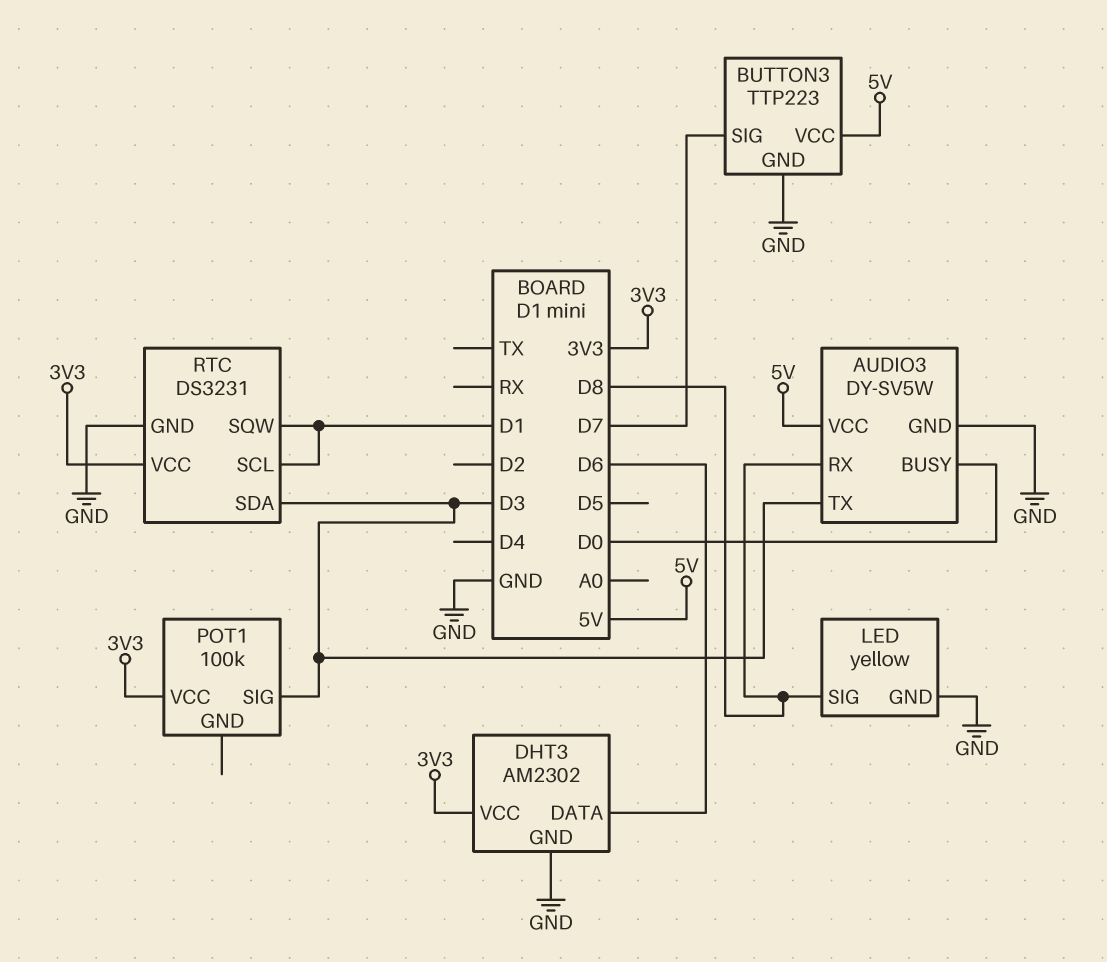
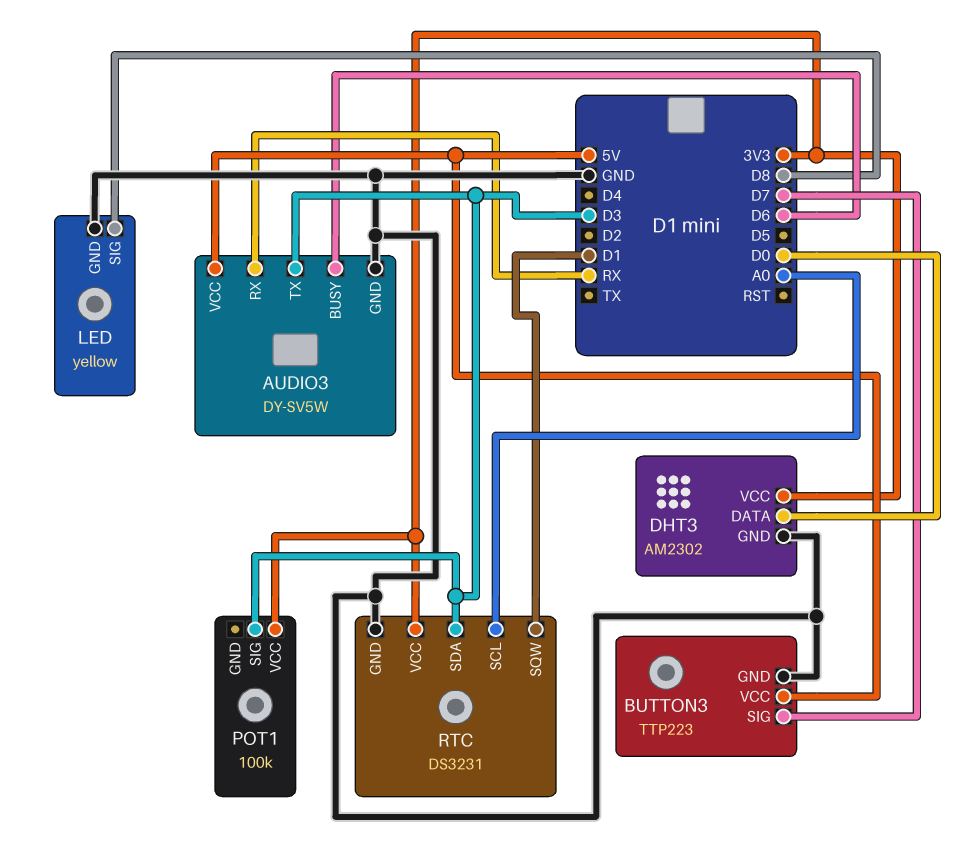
AUDIO3 pin BUSY: D0 -> D6
AUDIO3 pin RX: D8 -> RX
DHT3 pin DATA: D6 -> D0
RTC pin SCL: D1 -> A0

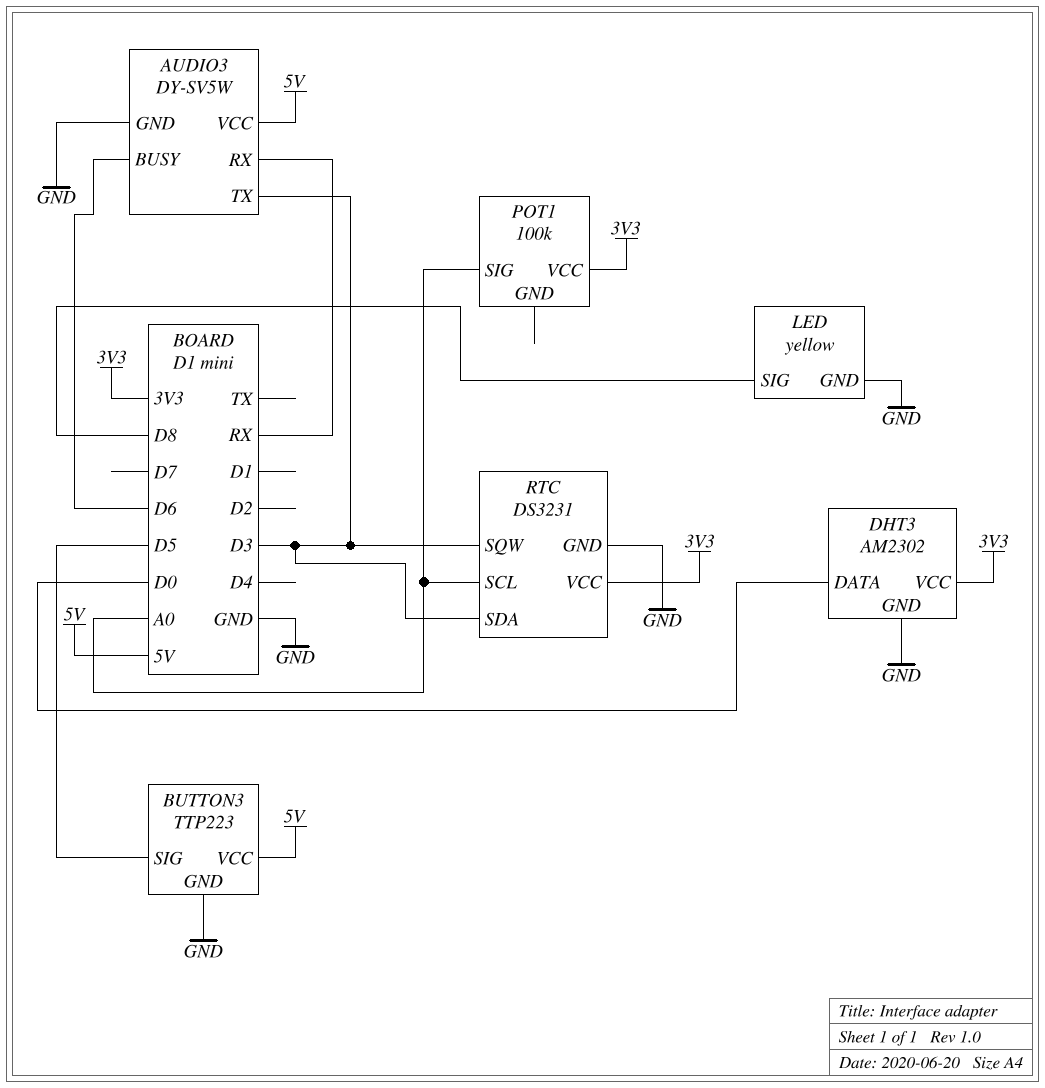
BUTTON3 pin SIG: D7 -> D5
POT1 pin SIG: D3 -> A0
RTC pin SQW: D1 -> D3

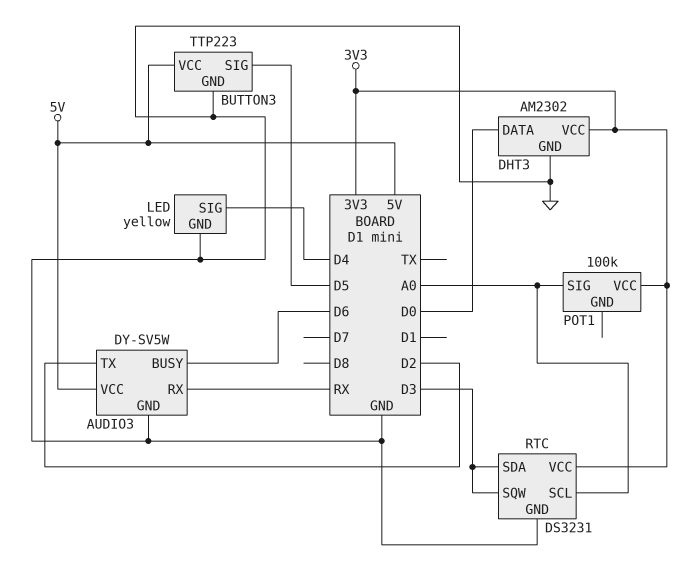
AUDIO3 pin TX: D3 -> D2
LED pin SIG: D8 -> D4

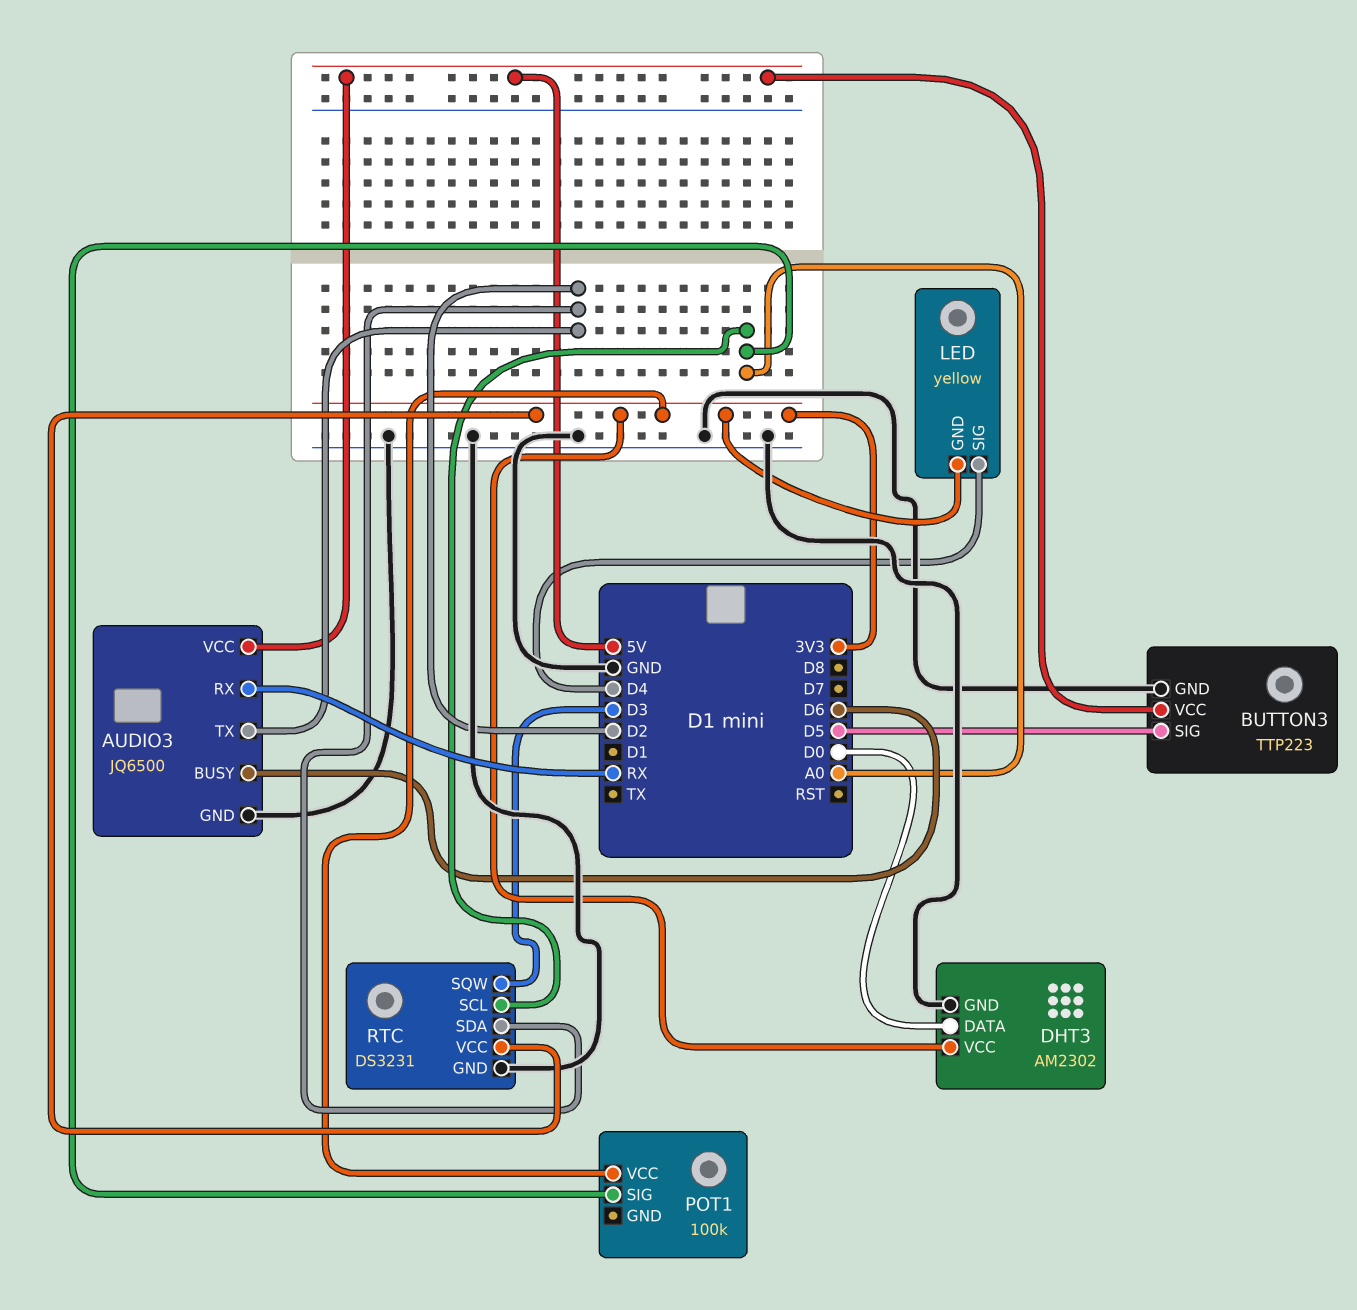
AUDIO3: DY-SV5W -> JQ6500
LED pin GND: GND -> 3V3
RTC pin SDA: D3 -> D2

